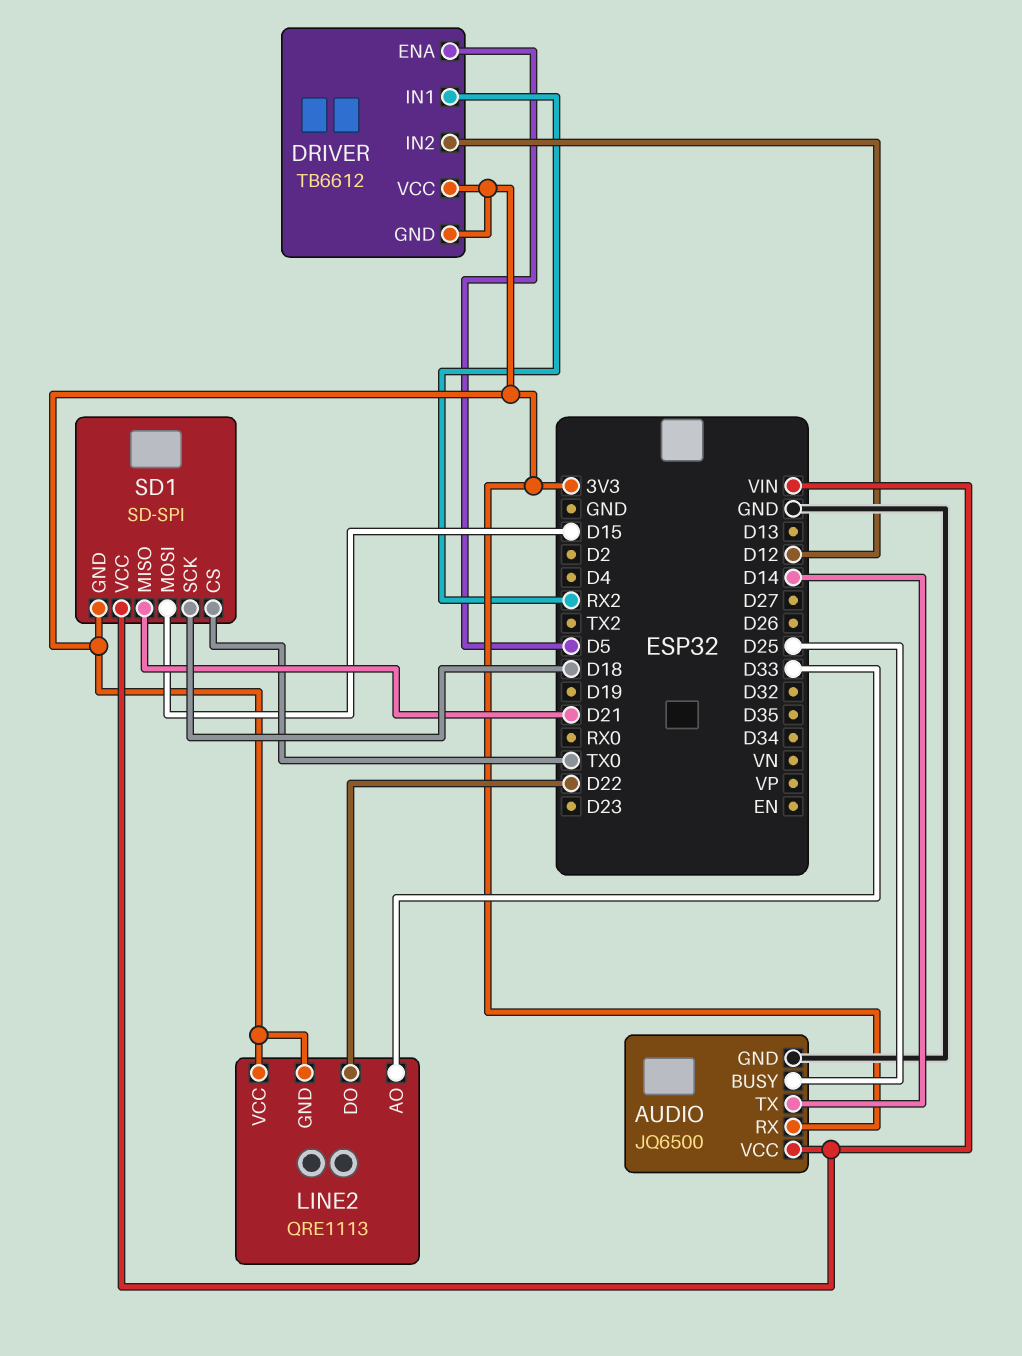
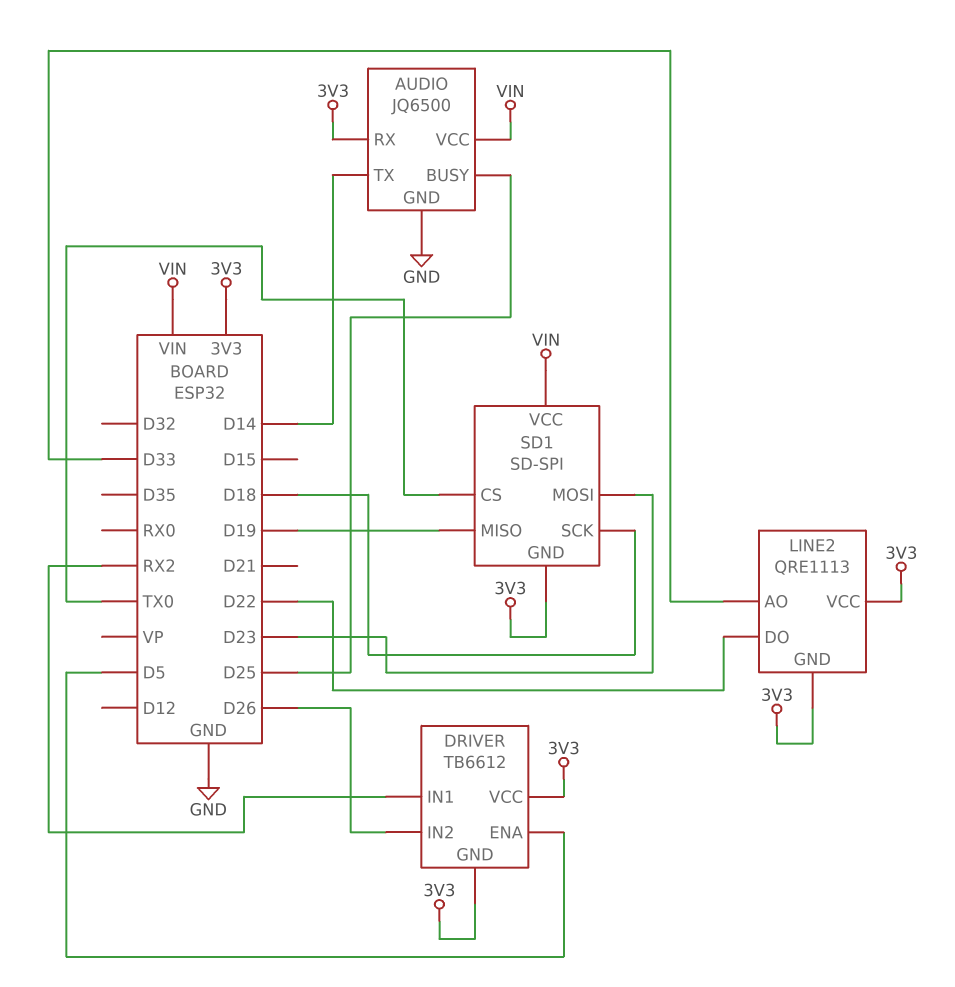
DRIVER pin IN2: D12 -> D26
SD1 pin MISO: D21 -> D19
SD1 pin MOSI: D15 -> D23

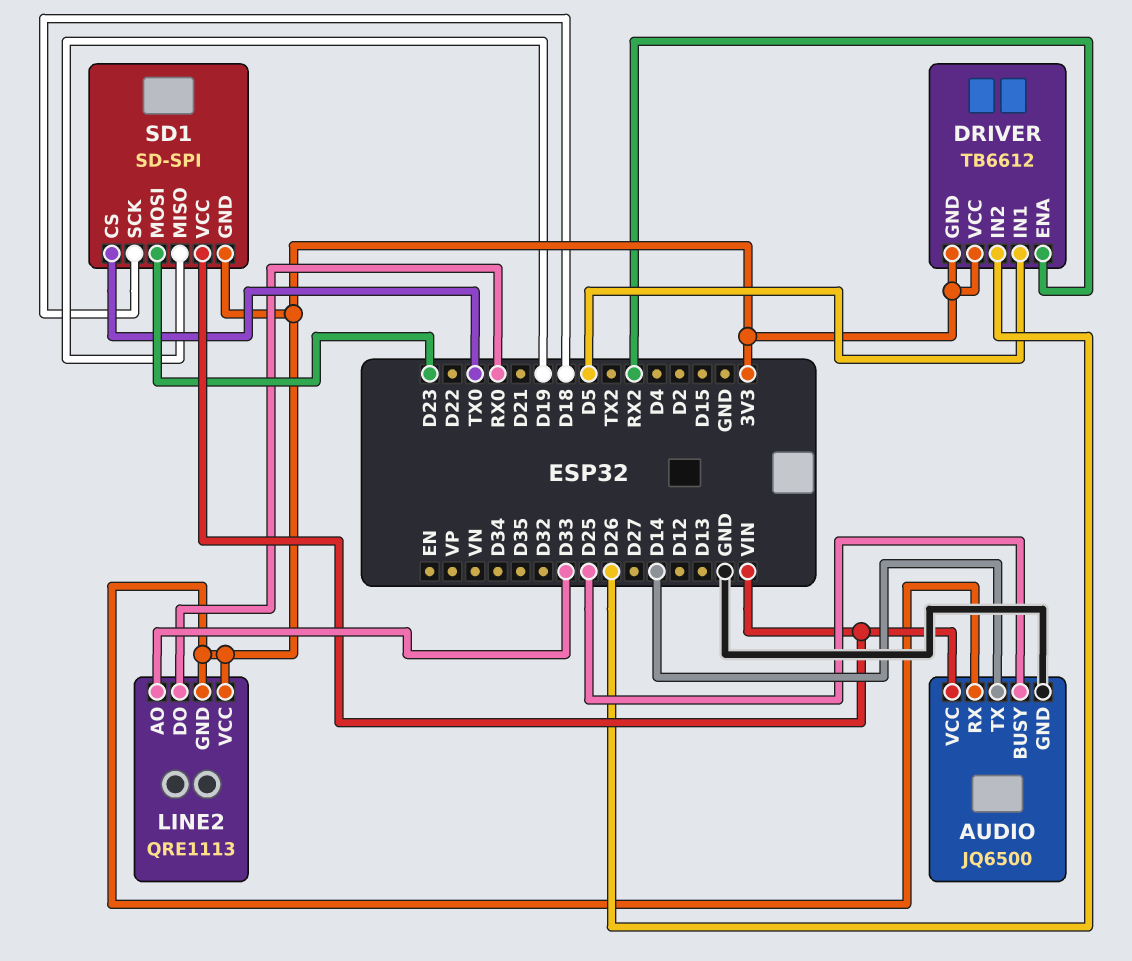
DRIVER pin ENA: D5 -> RX2
DRIVER pin IN1: RX2 -> D5
LINE2 pin DO: D22 -> RX0

